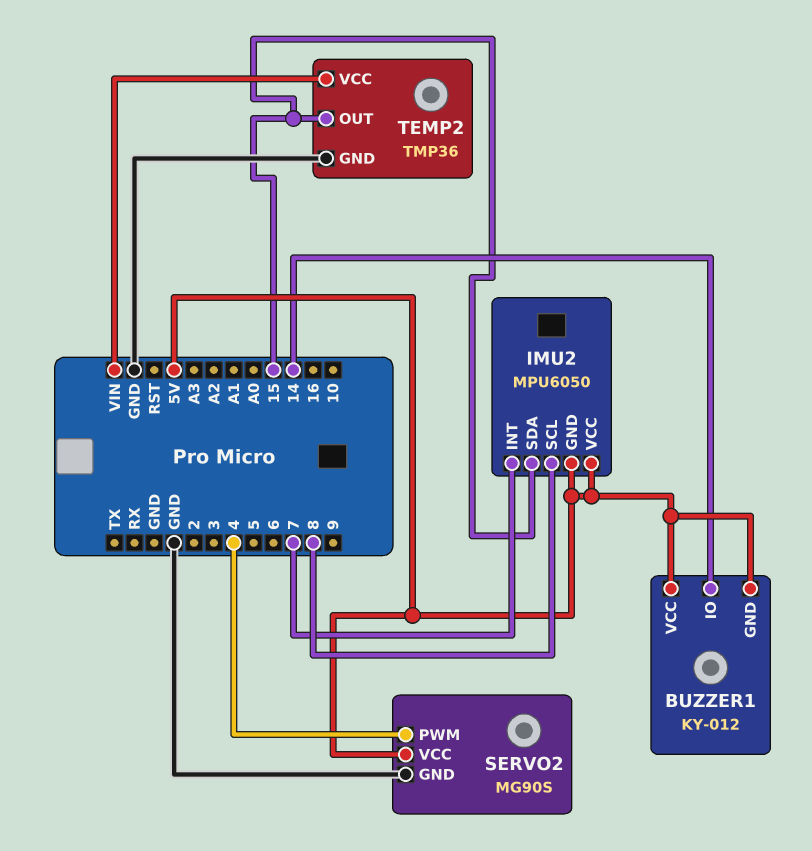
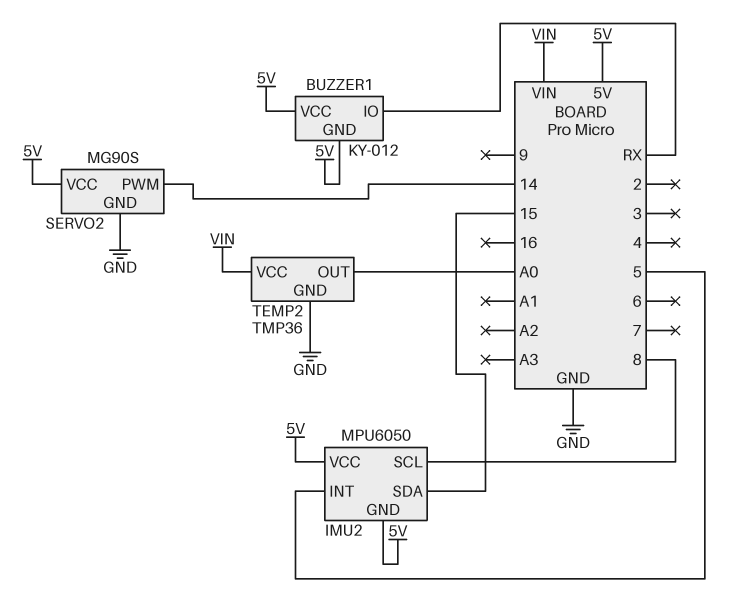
BUZZER1 pin IO: 14 -> RX
IMU2 pin INT: 7 -> 5
SERVO2 pin PWM: 4 -> 14
TEMP2 pin OUT: 15 -> A0

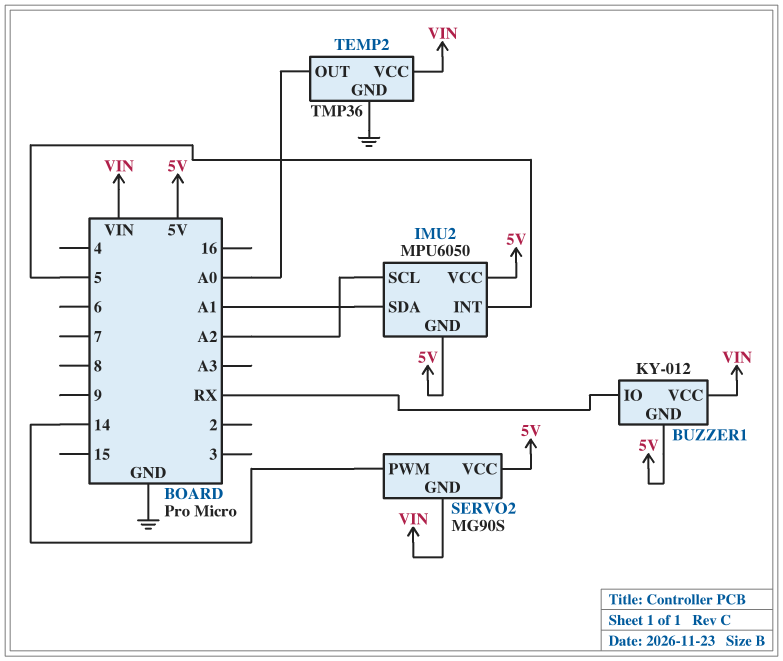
BUZZER1 pin VCC: 5V -> VIN
IMU2 pin SCL: 8 -> A2
IMU2 pin SDA: 15 -> A1
SERVO2 pin GND: GND -> VIN

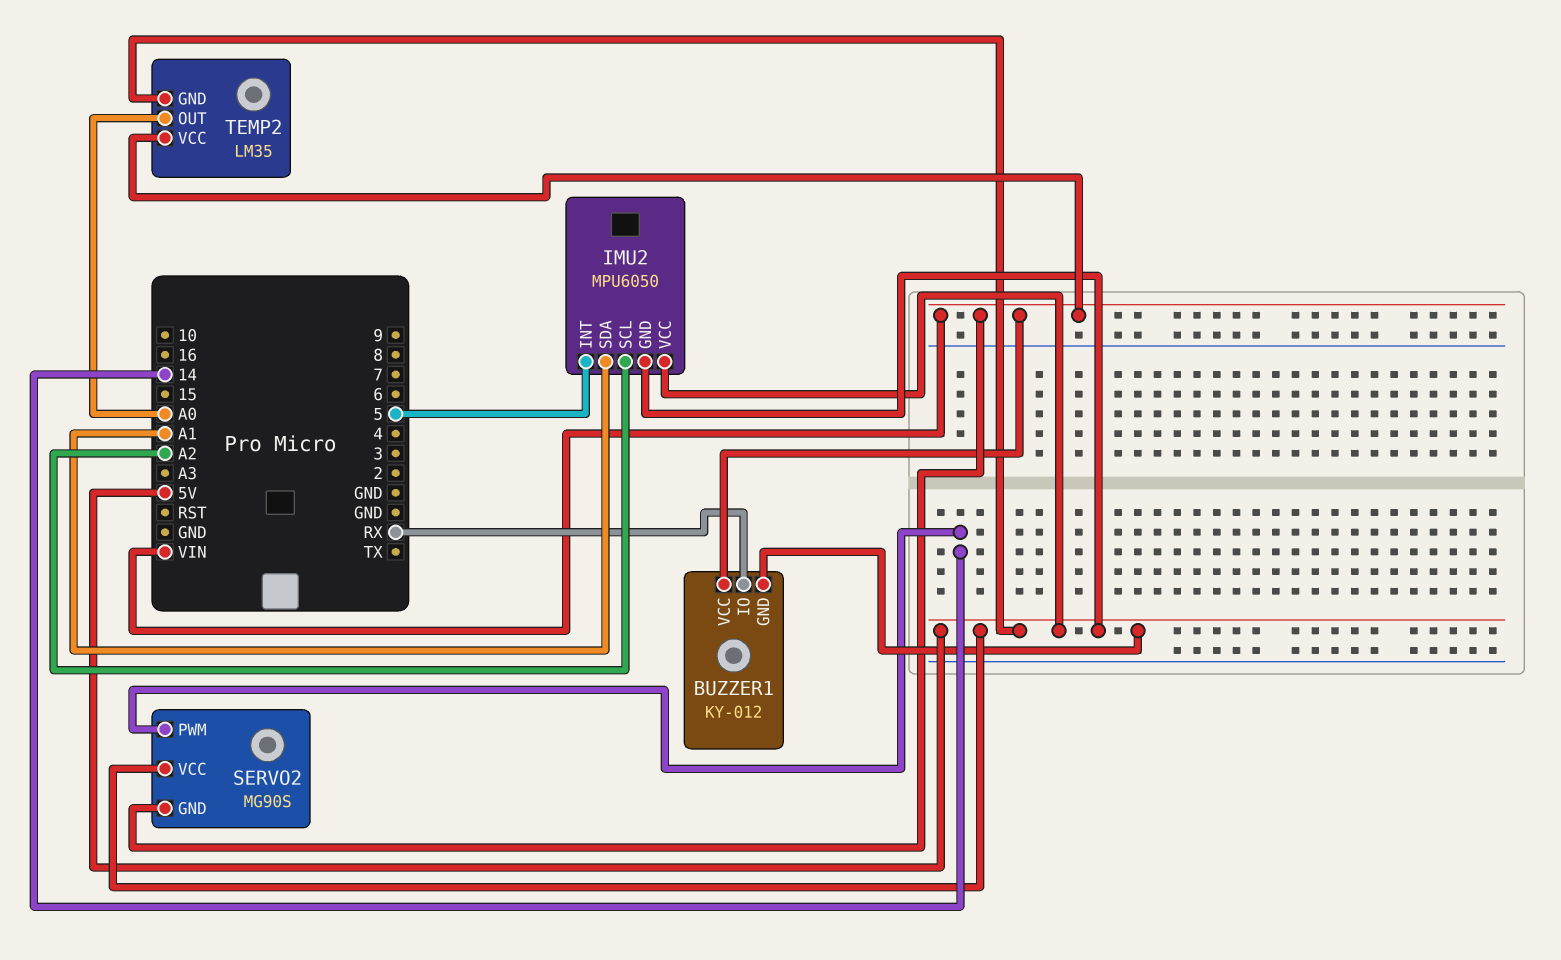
TEMP2: TMP36 -> LM35
TEMP2 pin GND: GND -> 5V

